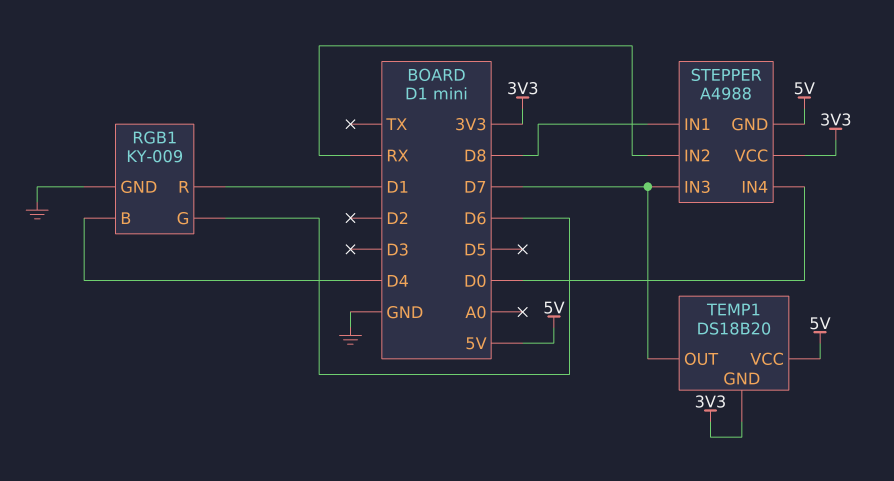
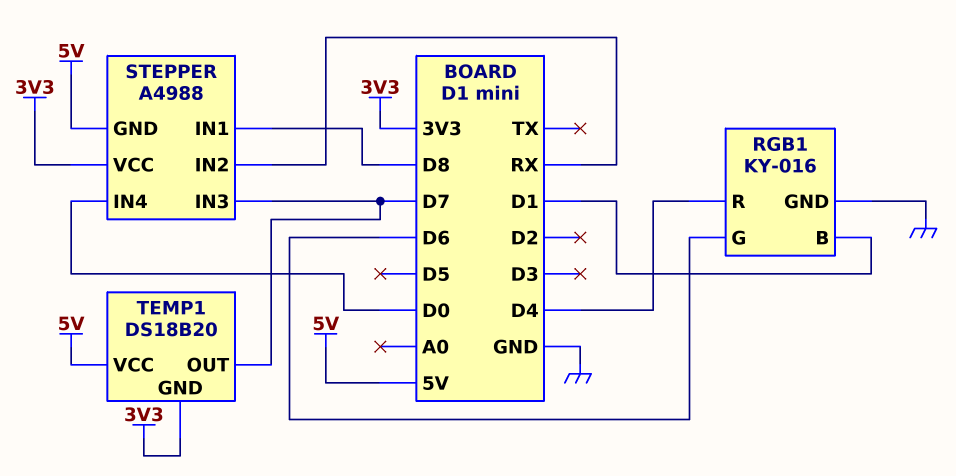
RGB1: KY-009 -> KY-016
RGB1 pin B: D4 -> D1
RGB1 pin R: D1 -> D4

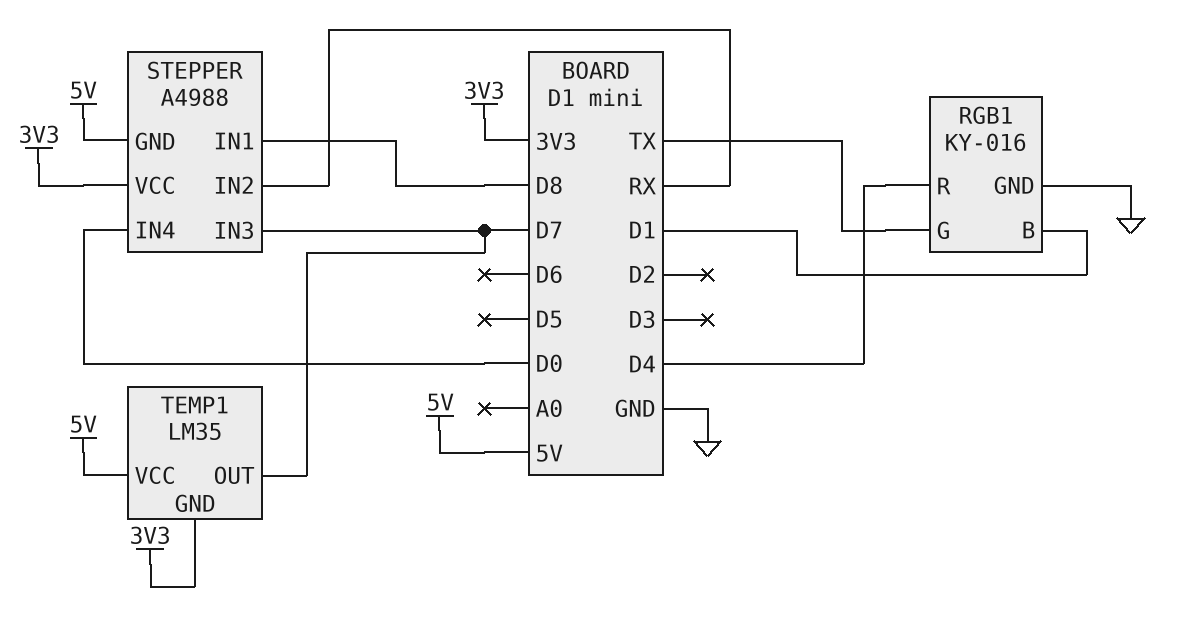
RGB1 pin G: D6 -> TX
TEMP1: DS18B20 -> LM35

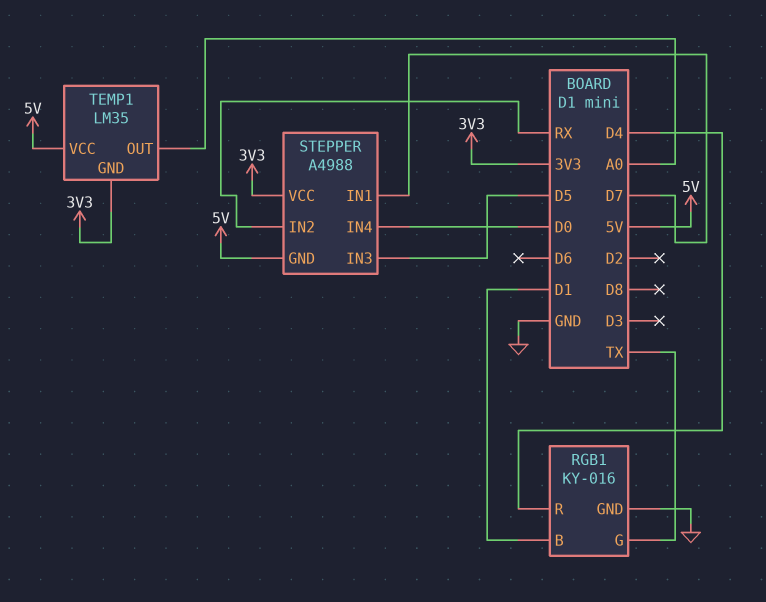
STEPPER pin IN1: D8 -> D7
STEPPER pin IN3: D7 -> D5
TEMP1 pin OUT: D7 -> A0

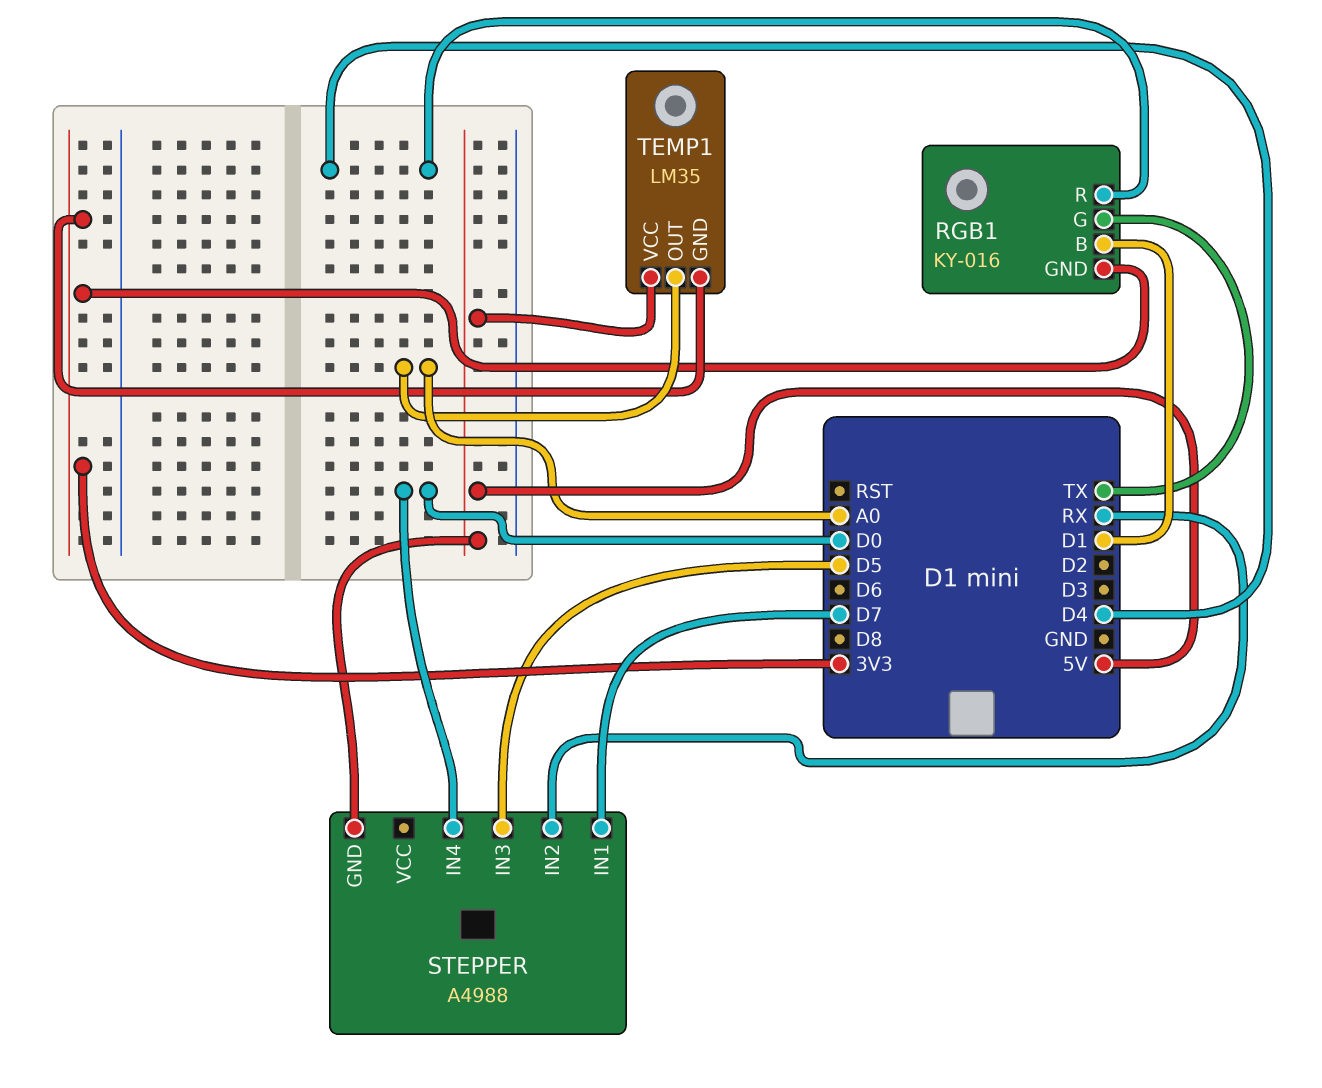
RGB1 pin GND: GND -> 3V3
STEPPER pin VCC: 3V3 -> none

